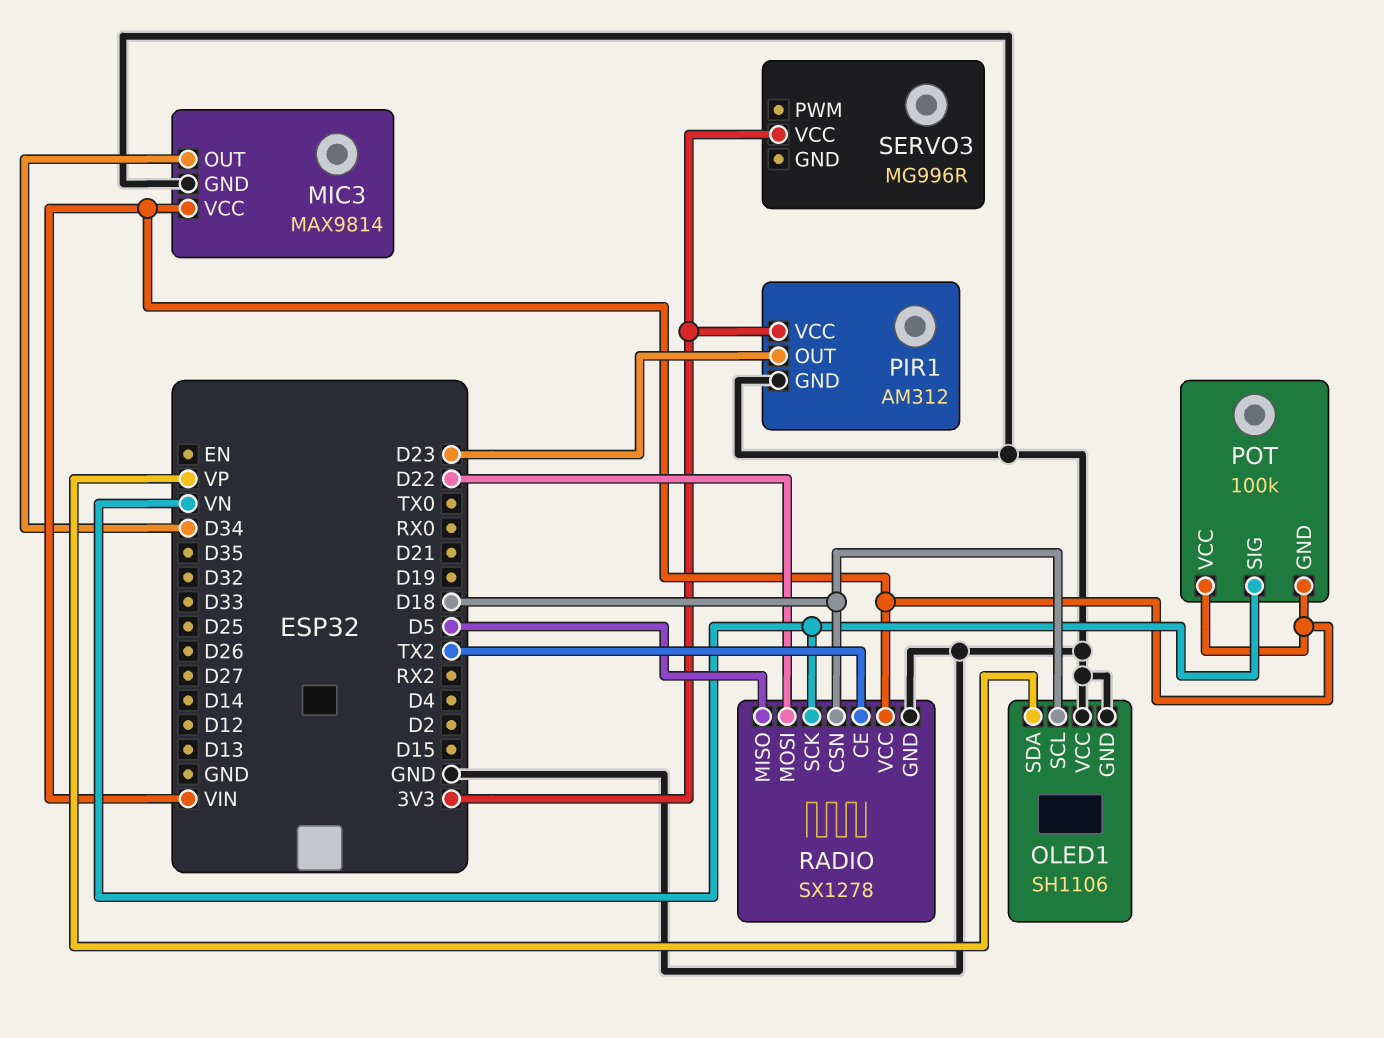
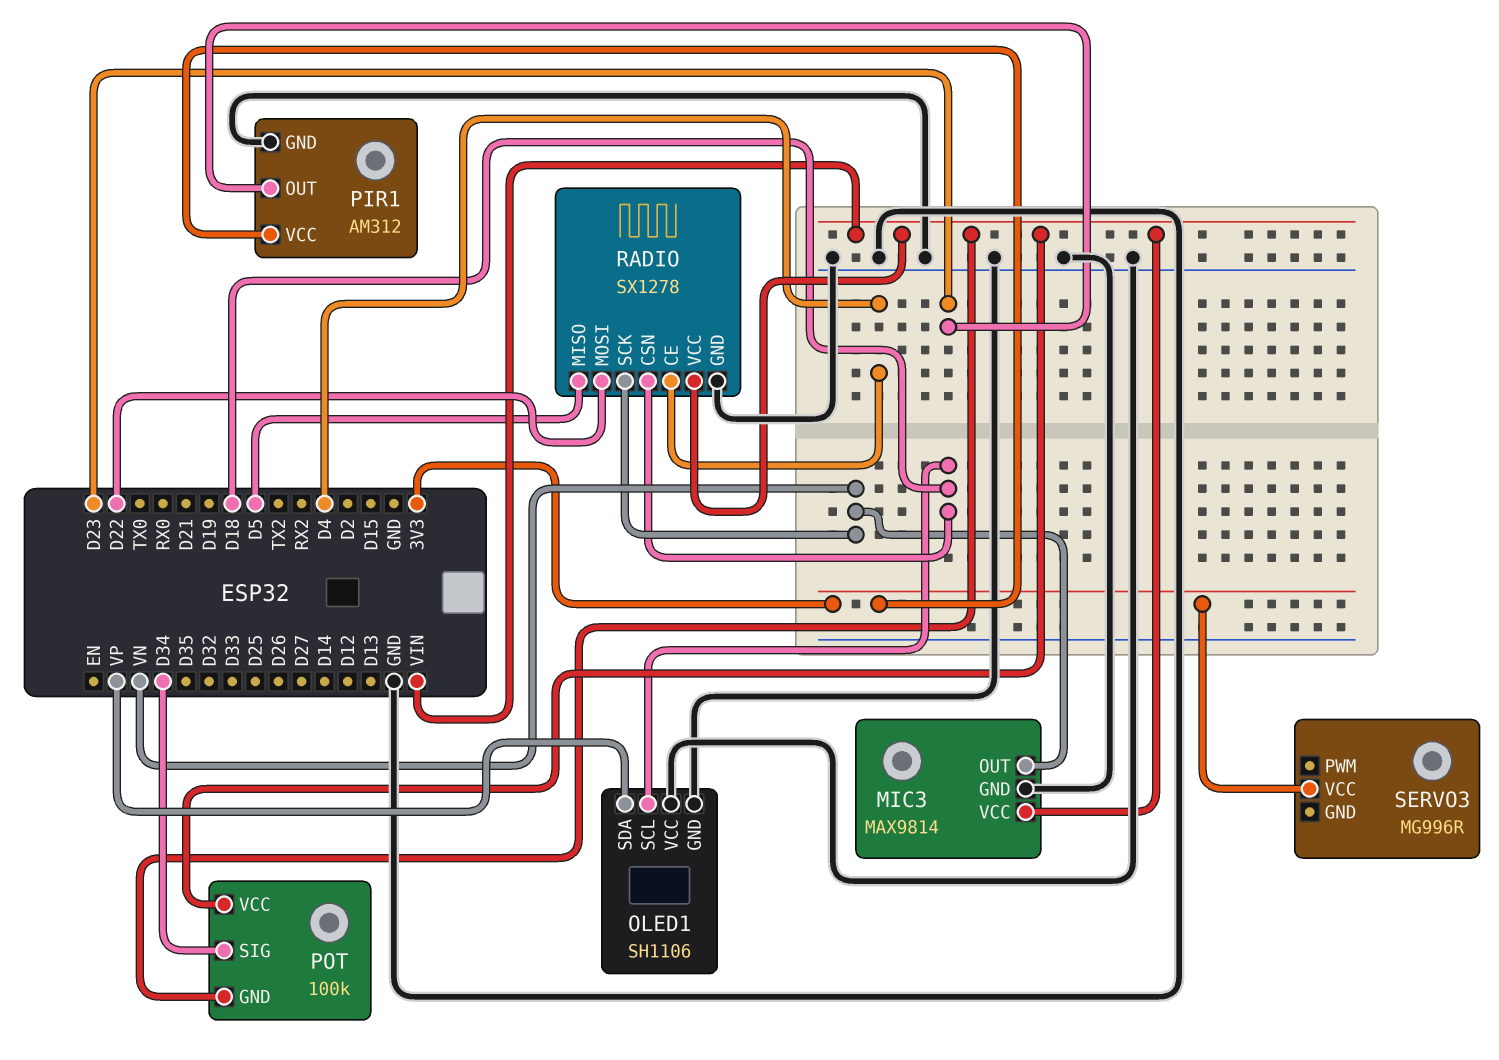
MIC3 pin OUT: D34 -> VN
POT pin SIG: VN -> D34
RADIO pin CE: TX2 -> D4

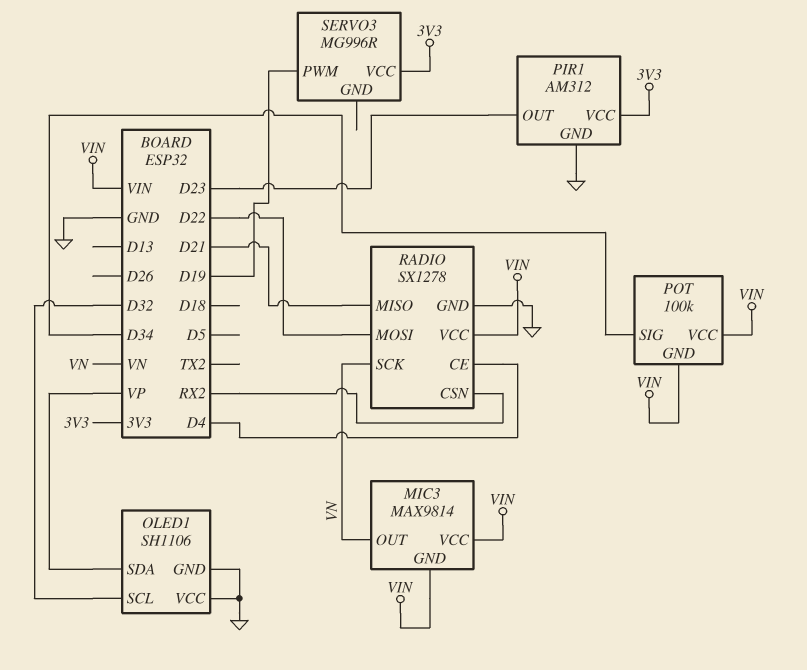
MIC3 pin GND: GND -> VIN
OLED1 pin SCL: D18 -> D32
RADIO pin CSN: D18 -> RX2
RADIO pin MISO: D5 -> D21
SERVO3 pin PWM: none -> D19

